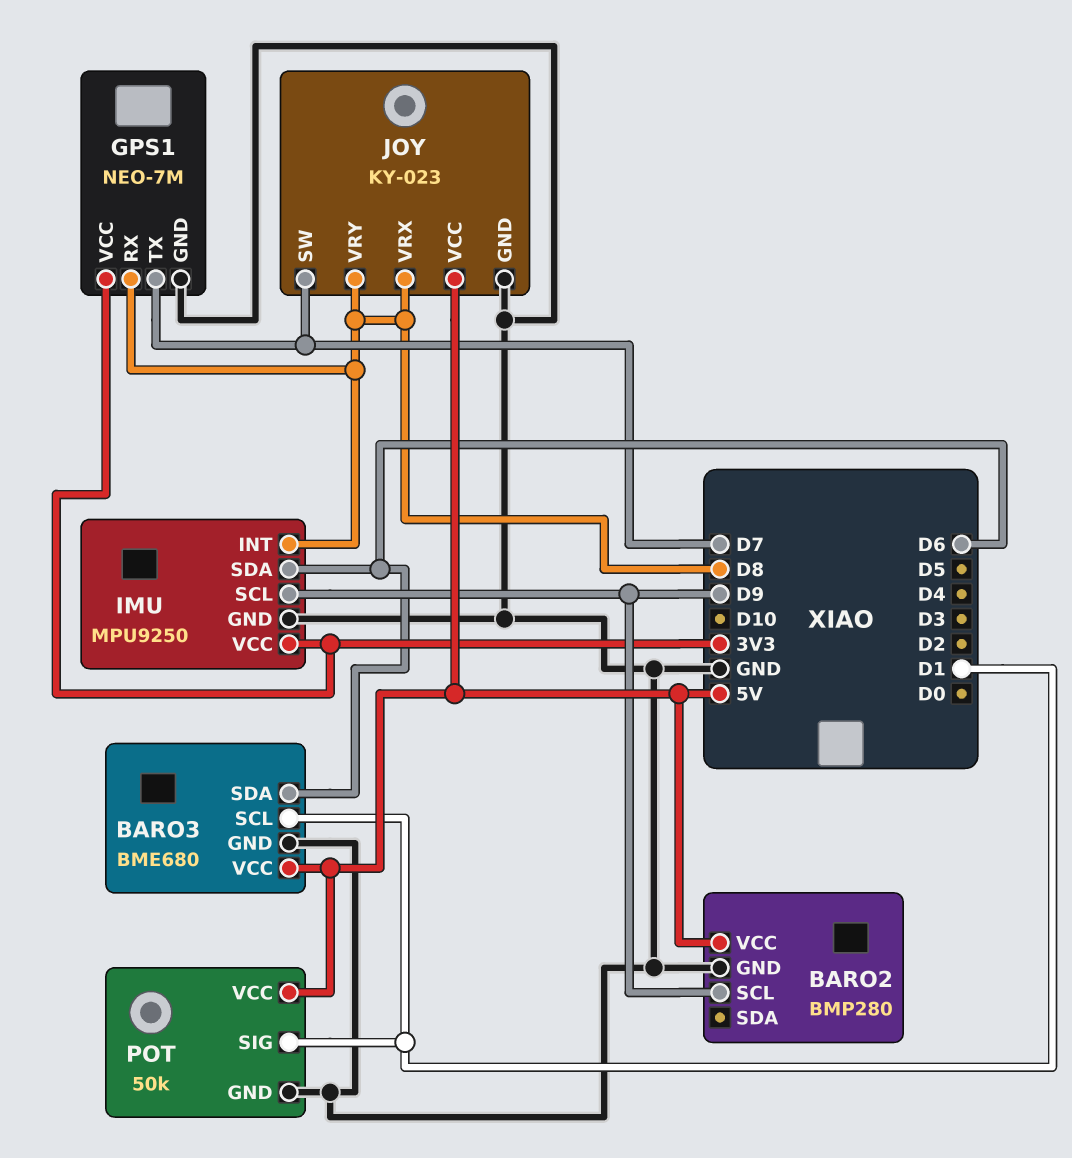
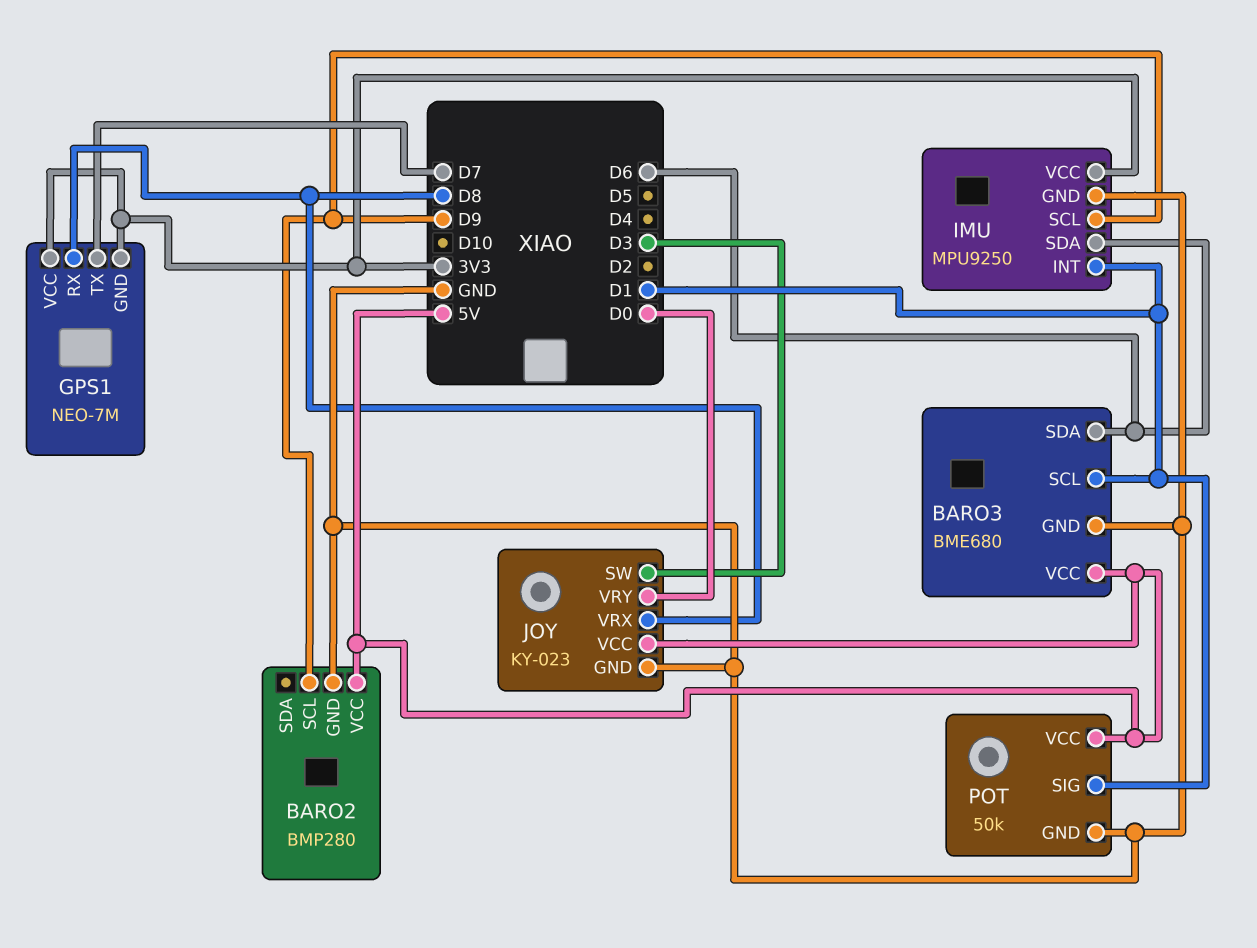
GPS1 pin GND: GND -> 3V3
IMU pin INT: D8 -> D1
JOY pin SW: D7 -> D3
JOY pin VRY: D8 -> D0

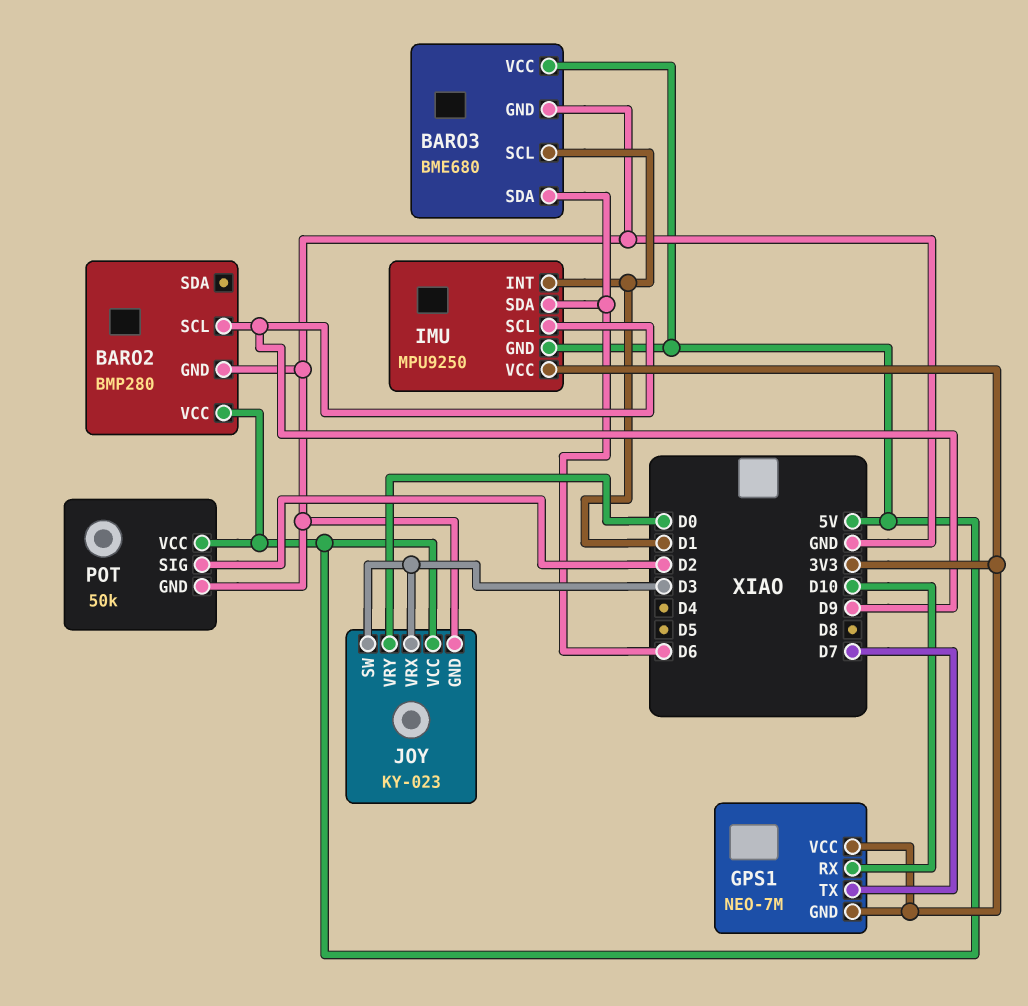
GPS1 pin RX: D8 -> D10
IMU pin GND: GND -> 5V
JOY pin VRX: D8 -> D3
POT pin SIG: D1 -> D2

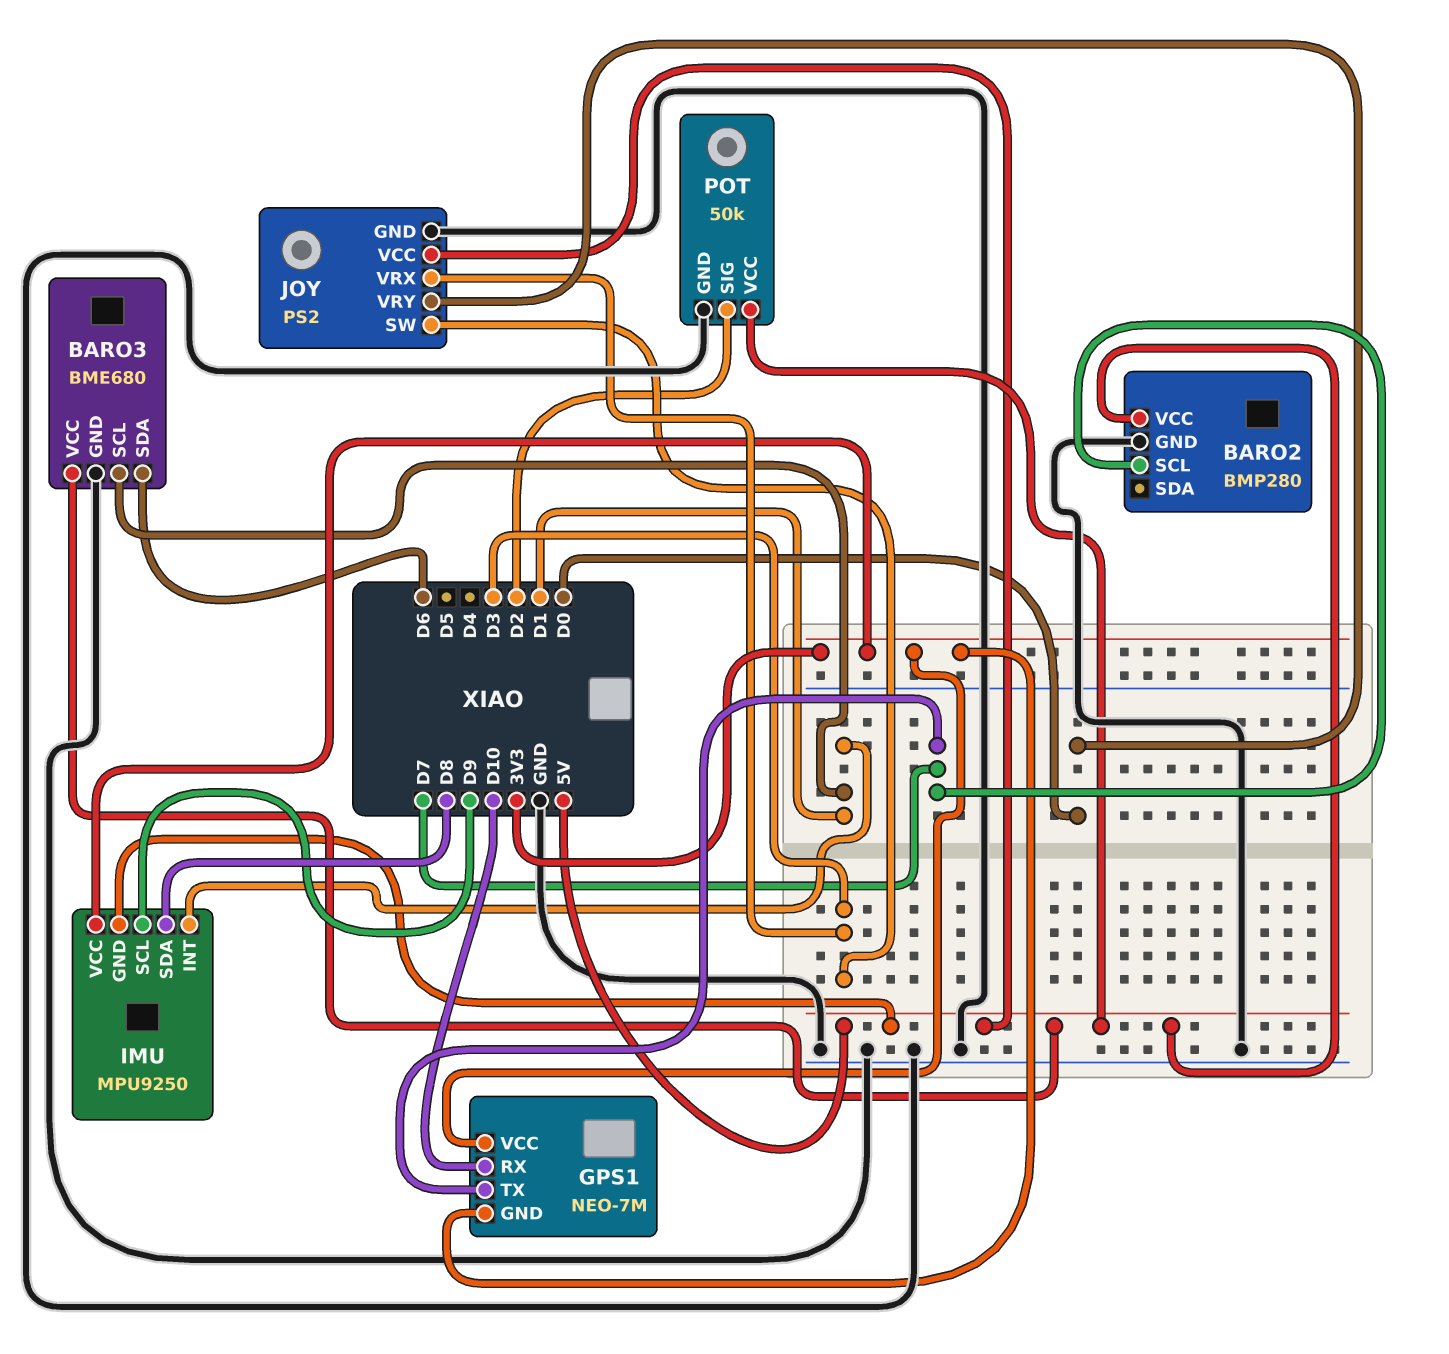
BARO2 pin SCL: D9 -> D7
IMU pin SDA: D6 -> D8
JOY: KY-023 -> PS2

